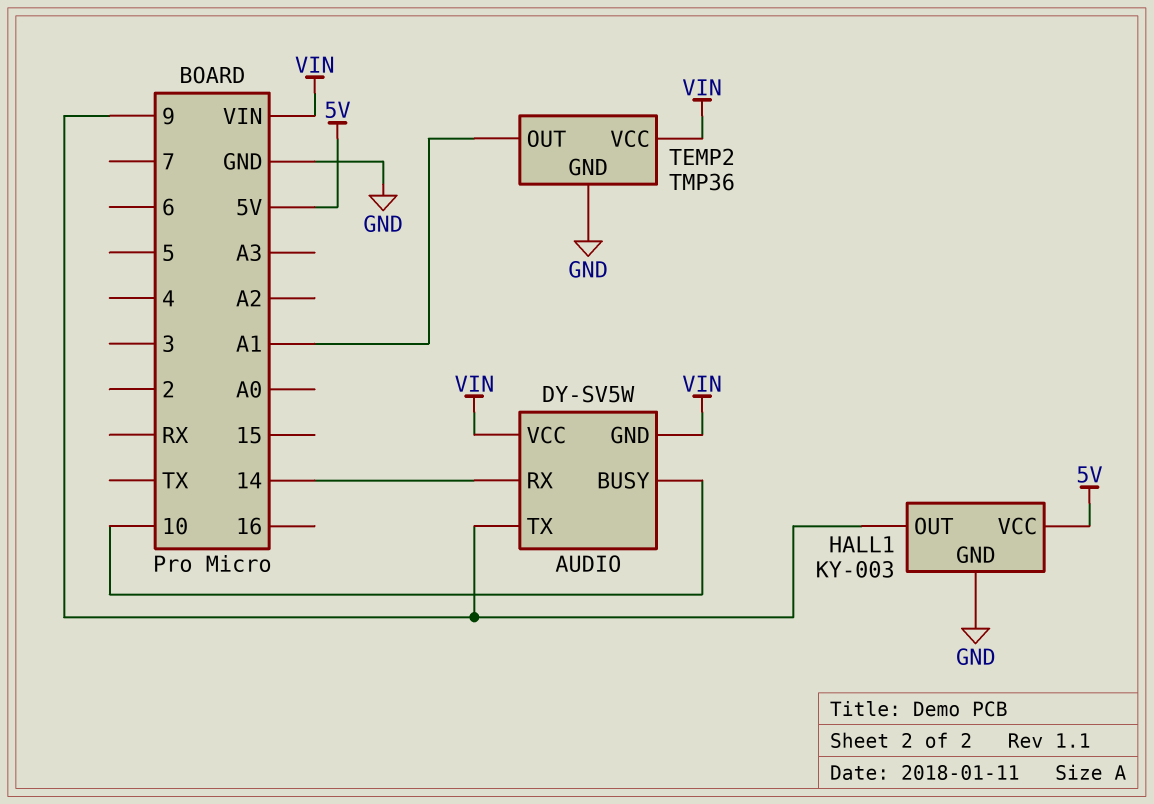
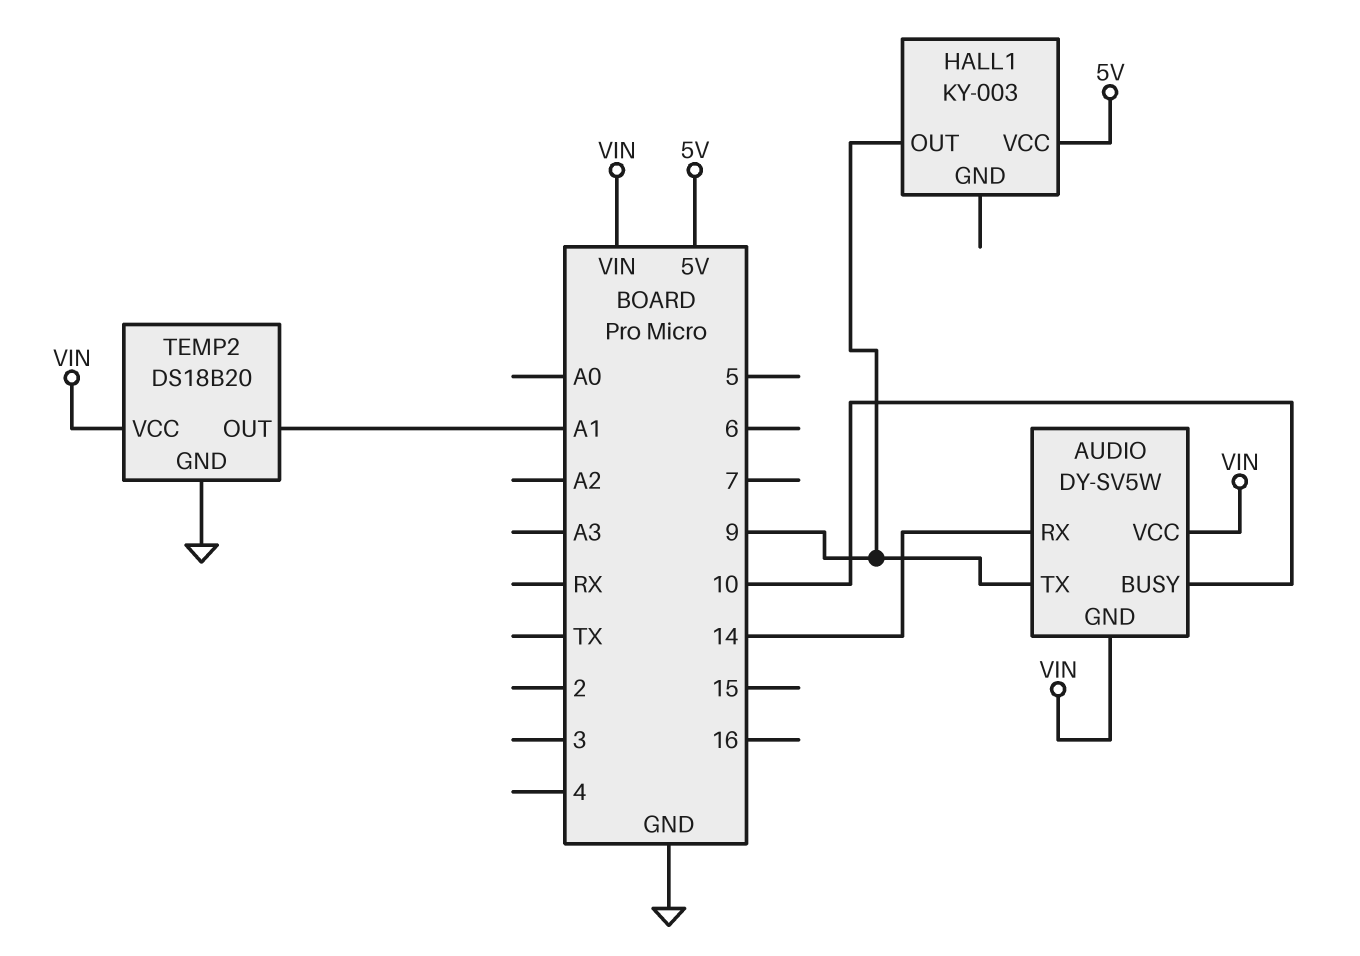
HALL1 pin GND: GND -> none
TEMP2: TMP36 -> DS18B20

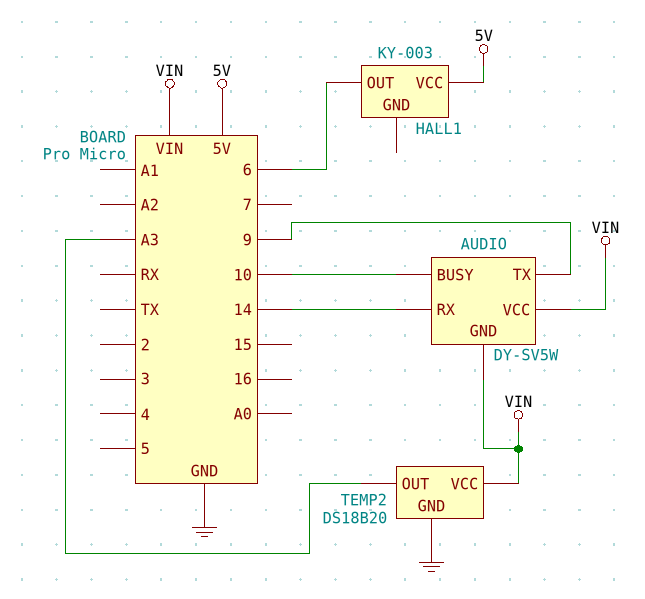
HALL1 pin OUT: 9 -> 6
TEMP2 pin OUT: A1 -> A3

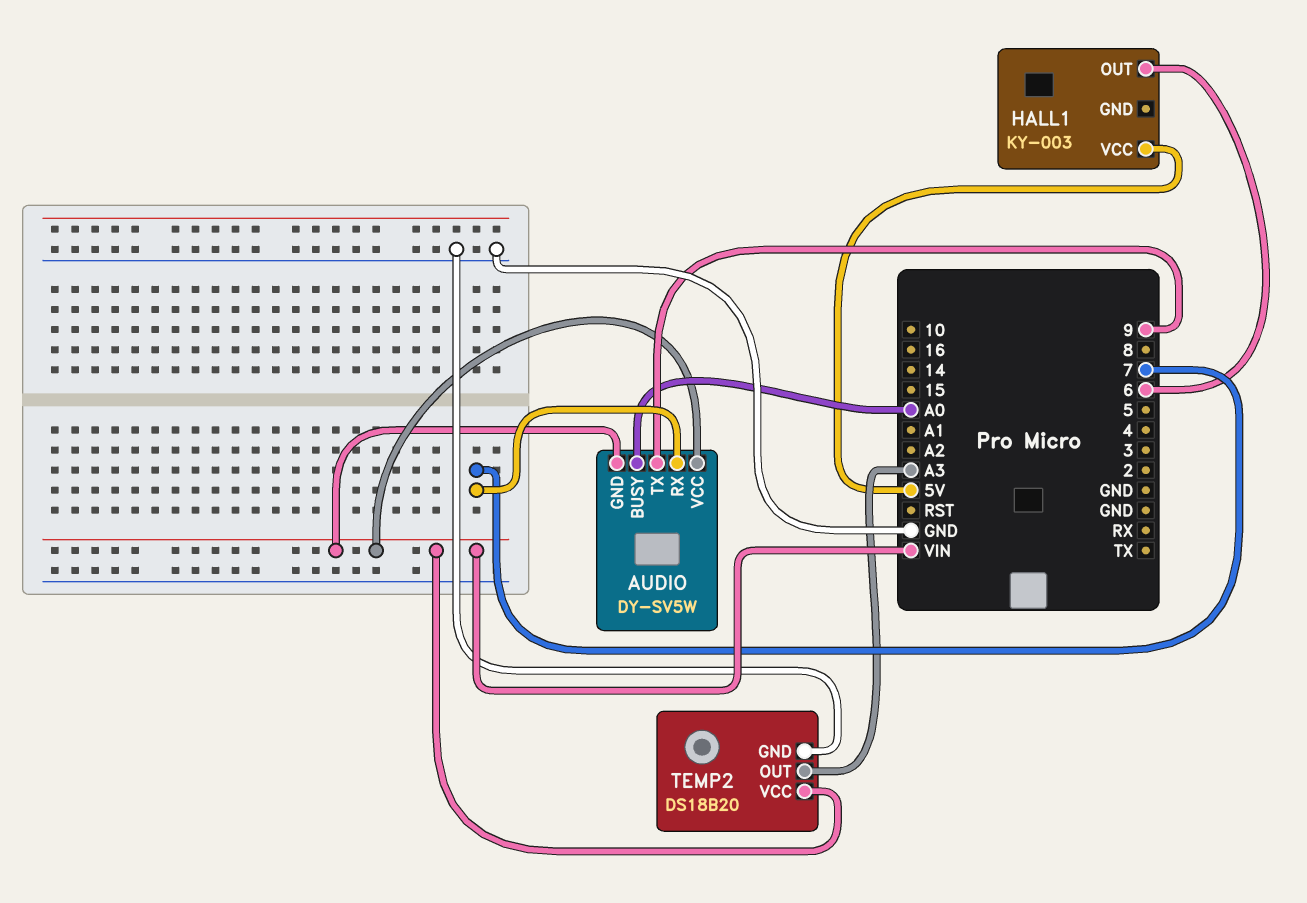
AUDIO pin BUSY: 10 -> A0
AUDIO pin RX: 14 -> 7

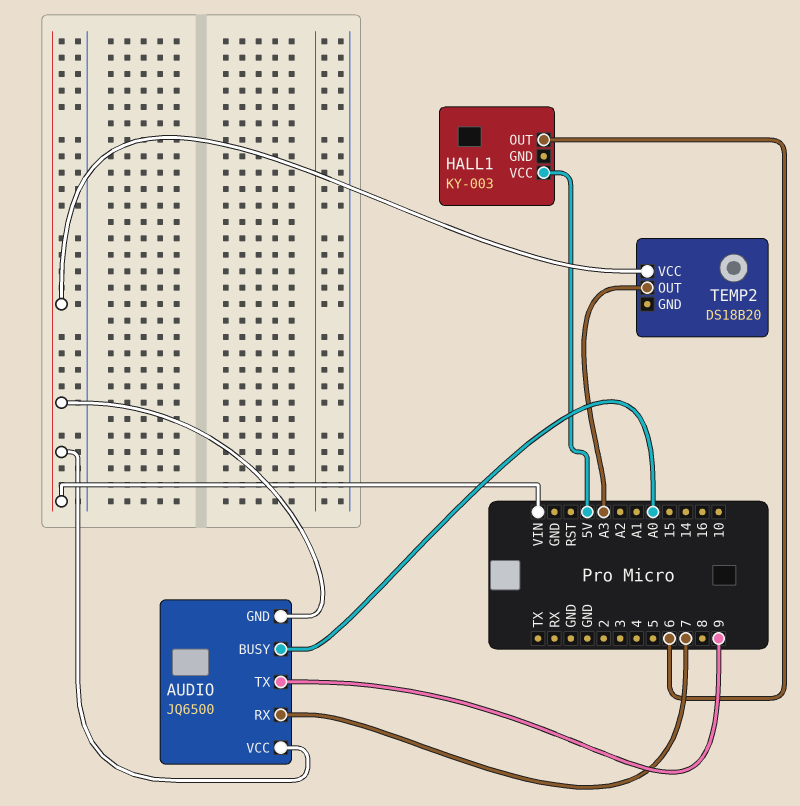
AUDIO: DY-SV5W -> JQ6500
TEMP2 pin GND: GND -> none

